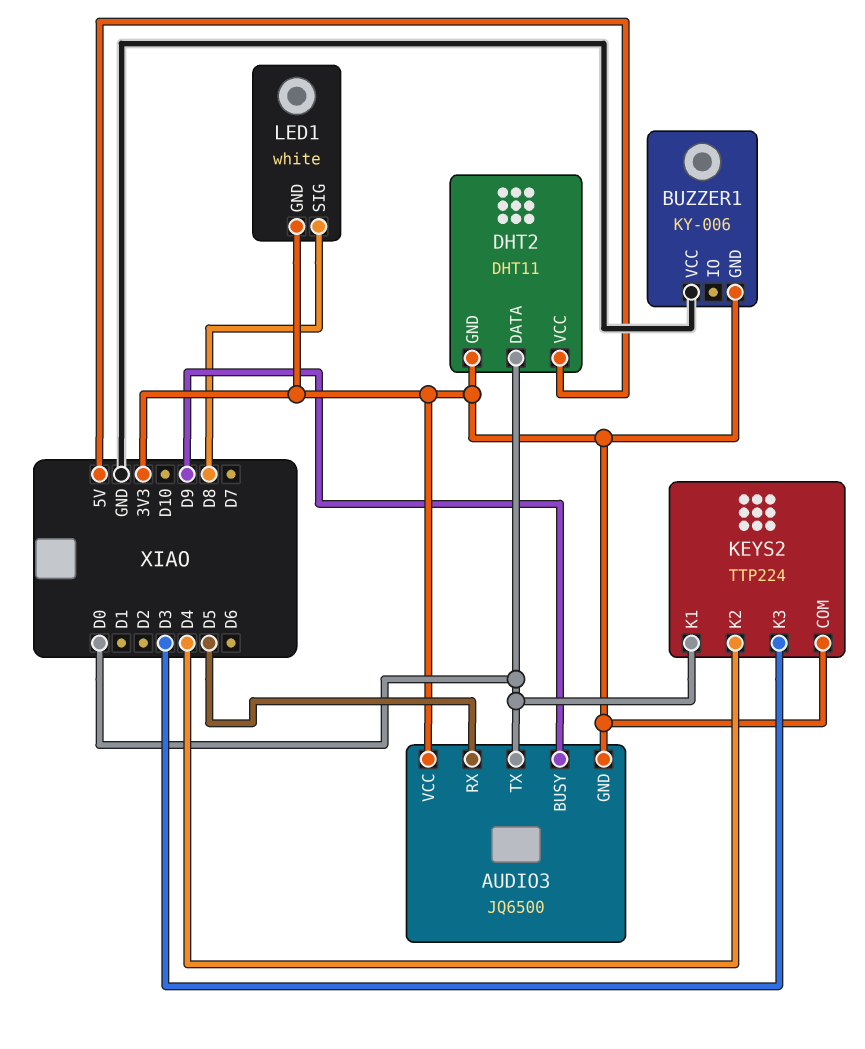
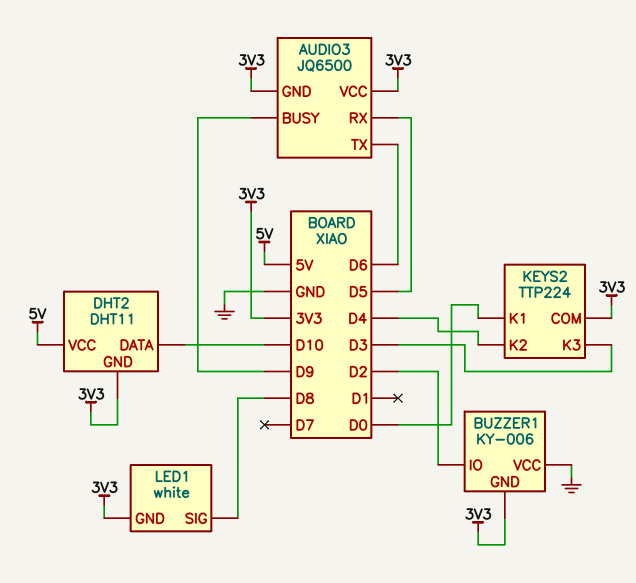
AUDIO3 pin TX: D0 -> D6
BUZZER1 pin IO: none -> D2
DHT2 pin DATA: D0 -> D10

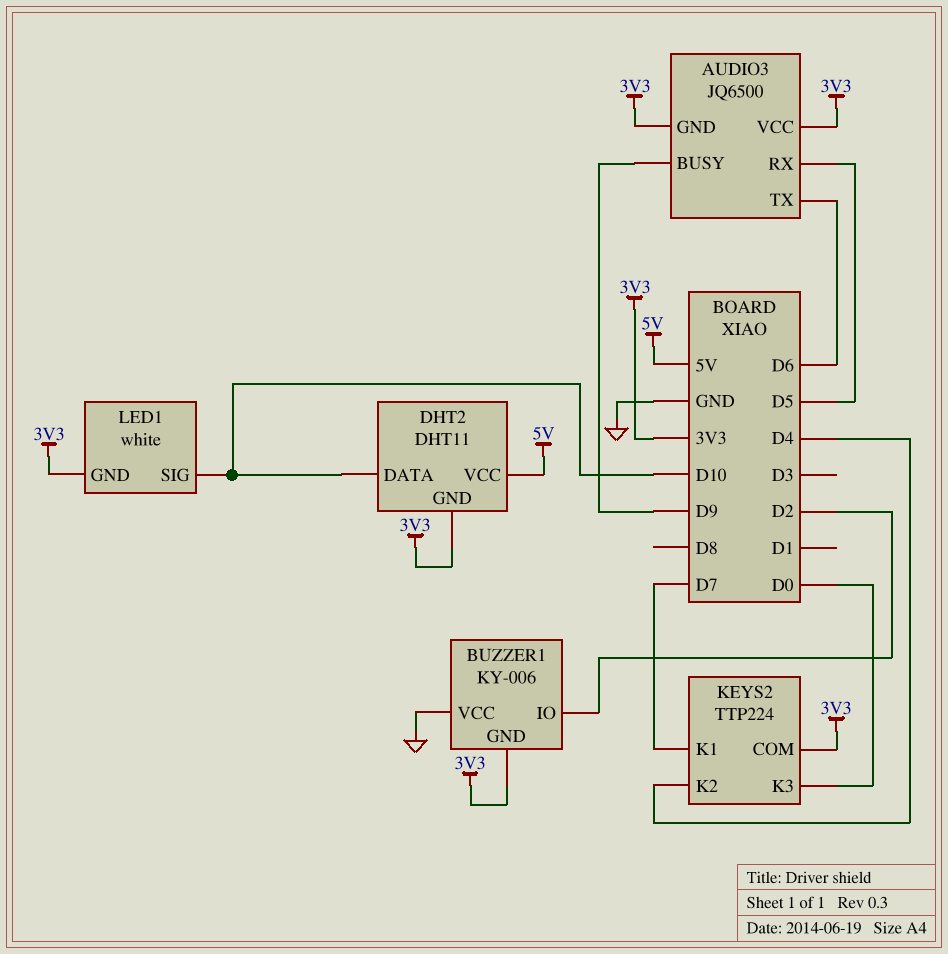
KEYS2 pin K1: D0 -> D7
KEYS2 pin K3: D3 -> D0
LED1 pin SIG: D8 -> D10

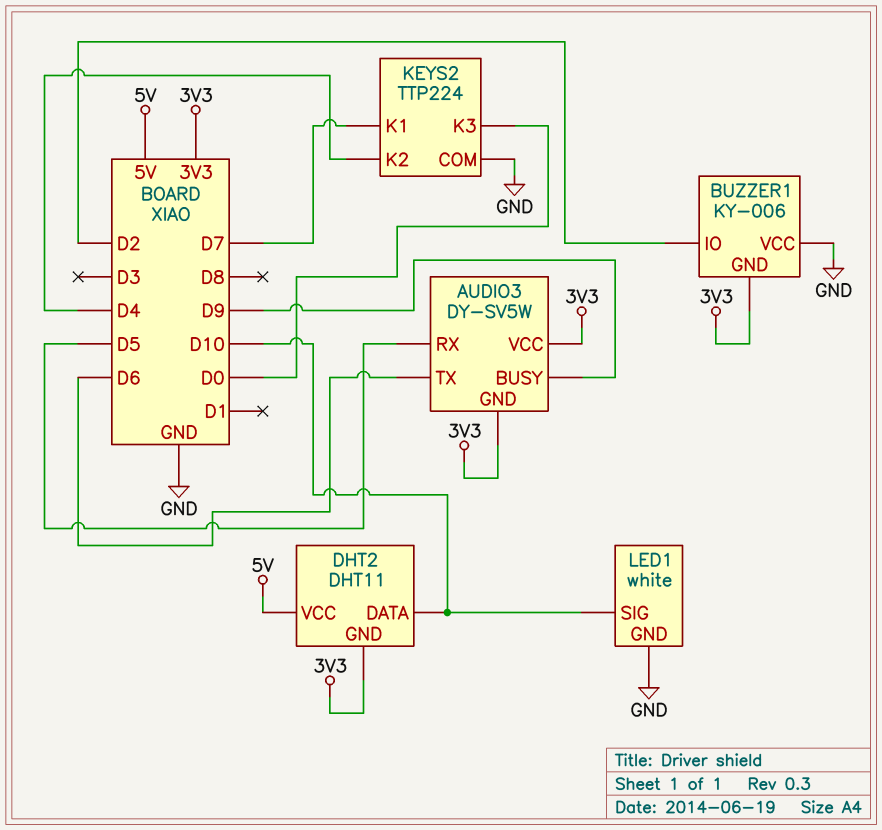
AUDIO3: JQ6500 -> DY-SV5W
KEYS2 pin COM: 3V3 -> GND
LED1 pin GND: 3V3 -> GND

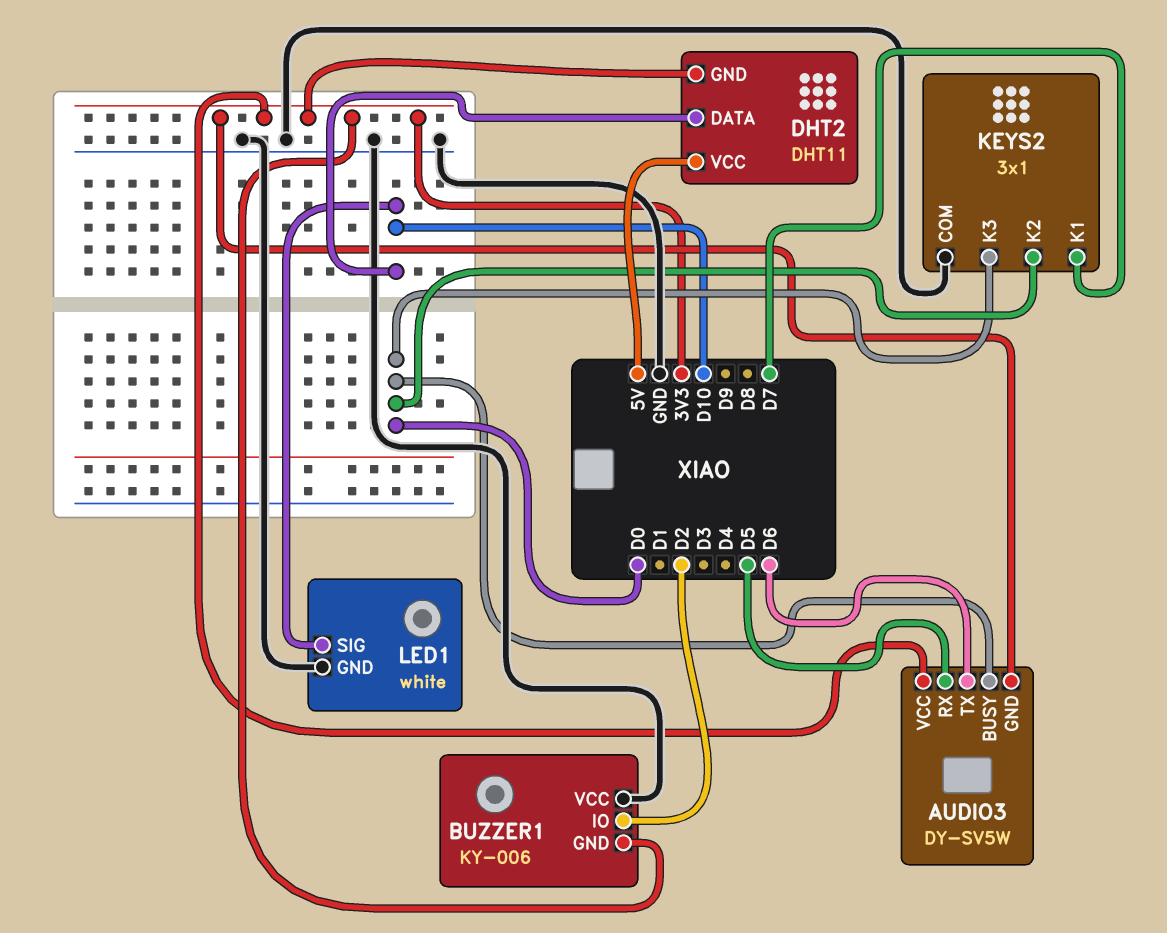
AUDIO3 pin BUSY: D9 -> D0
KEYS2: TTP224 -> 3x1
KEYS2 pin K2: D4 -> D0

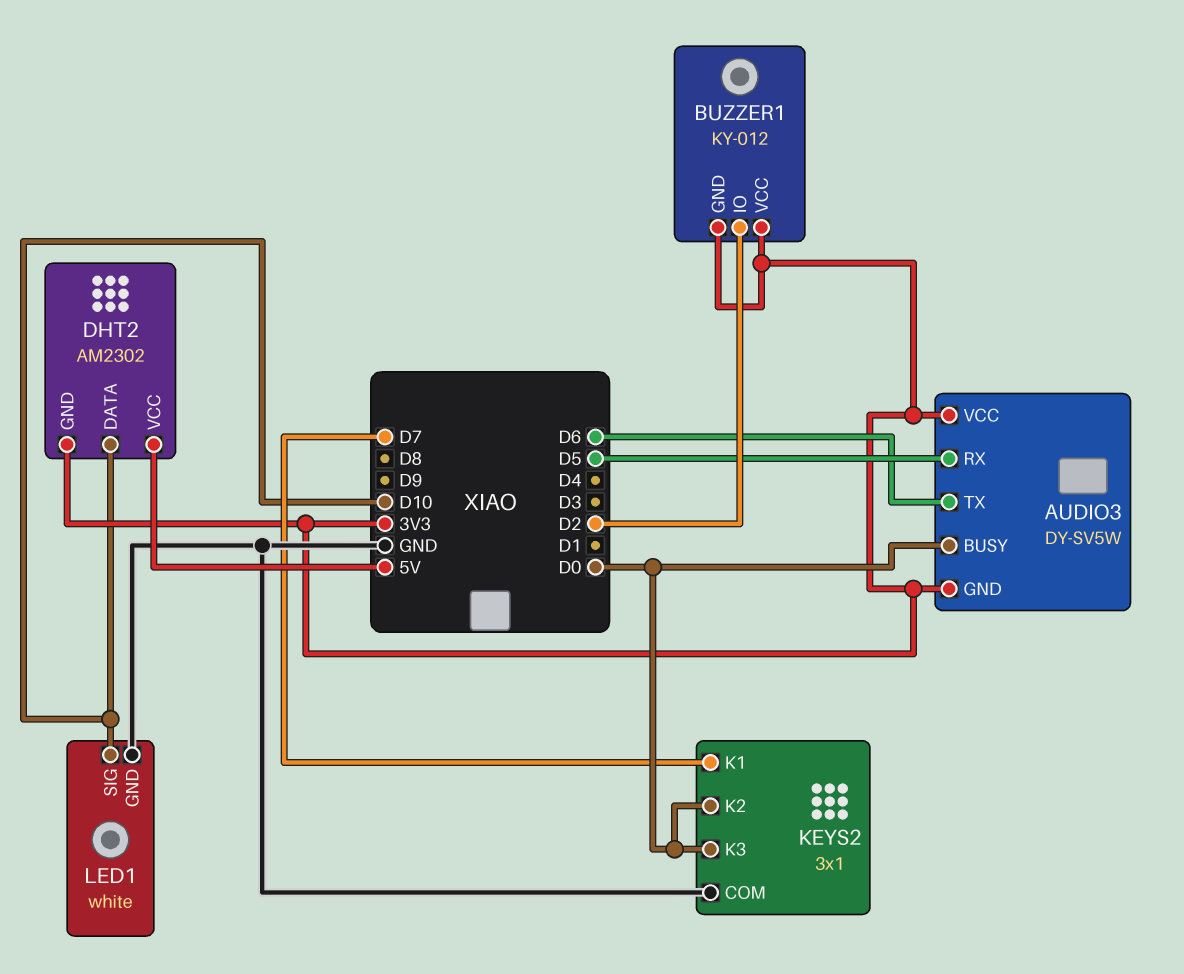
BUZZER1: KY-006 -> KY-012
BUZZER1 pin VCC: GND -> 3V3
DHT2: DHT11 -> AM2302

